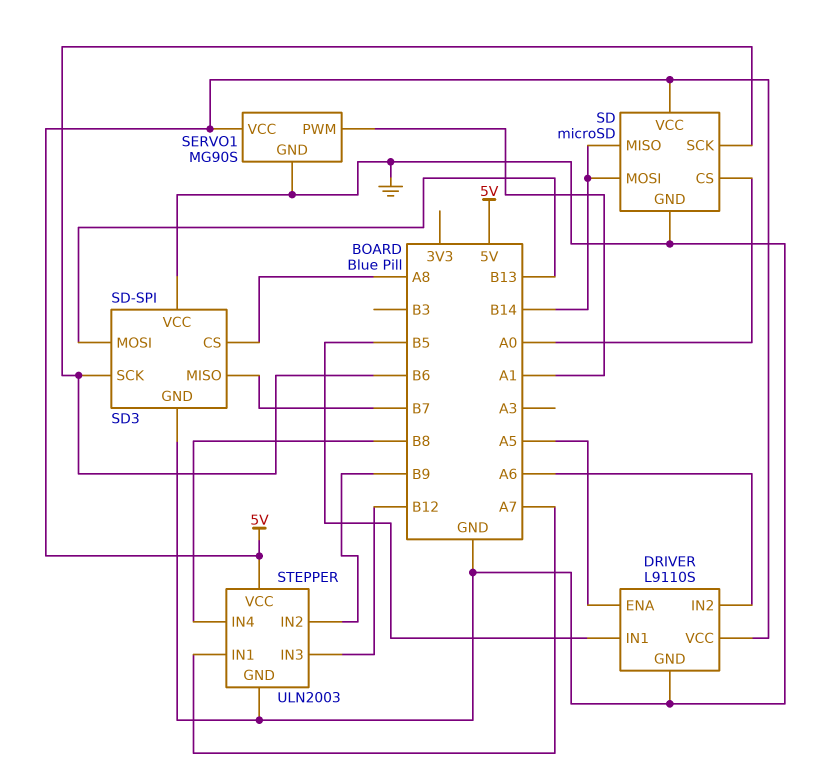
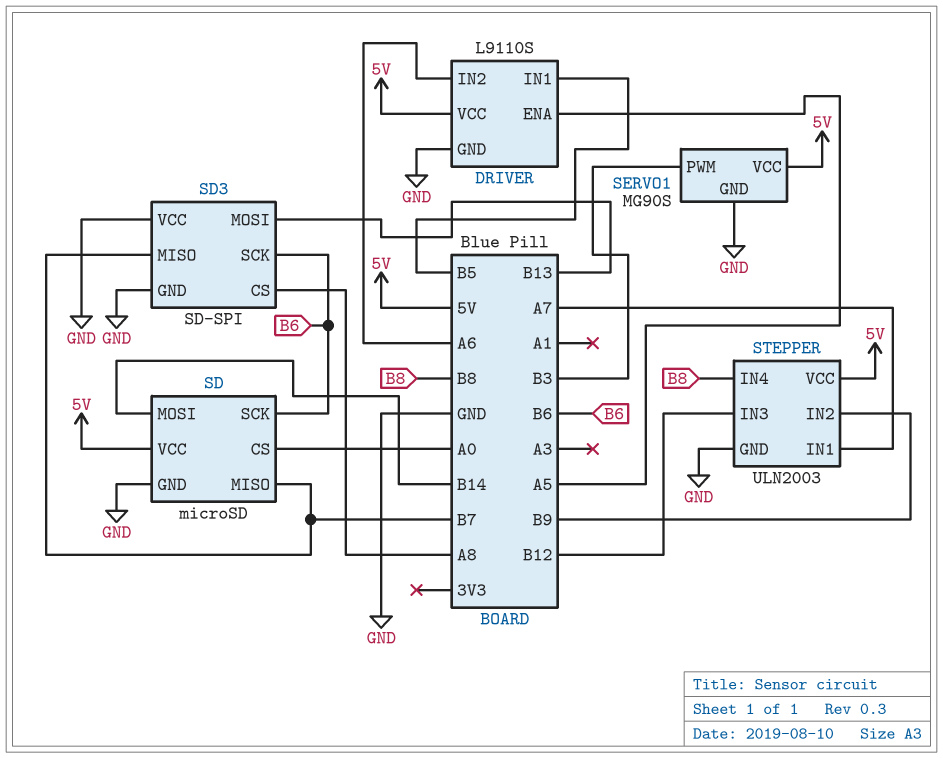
SD pin MISO: B14 -> B7
SERVO1 pin PWM: A1 -> B3

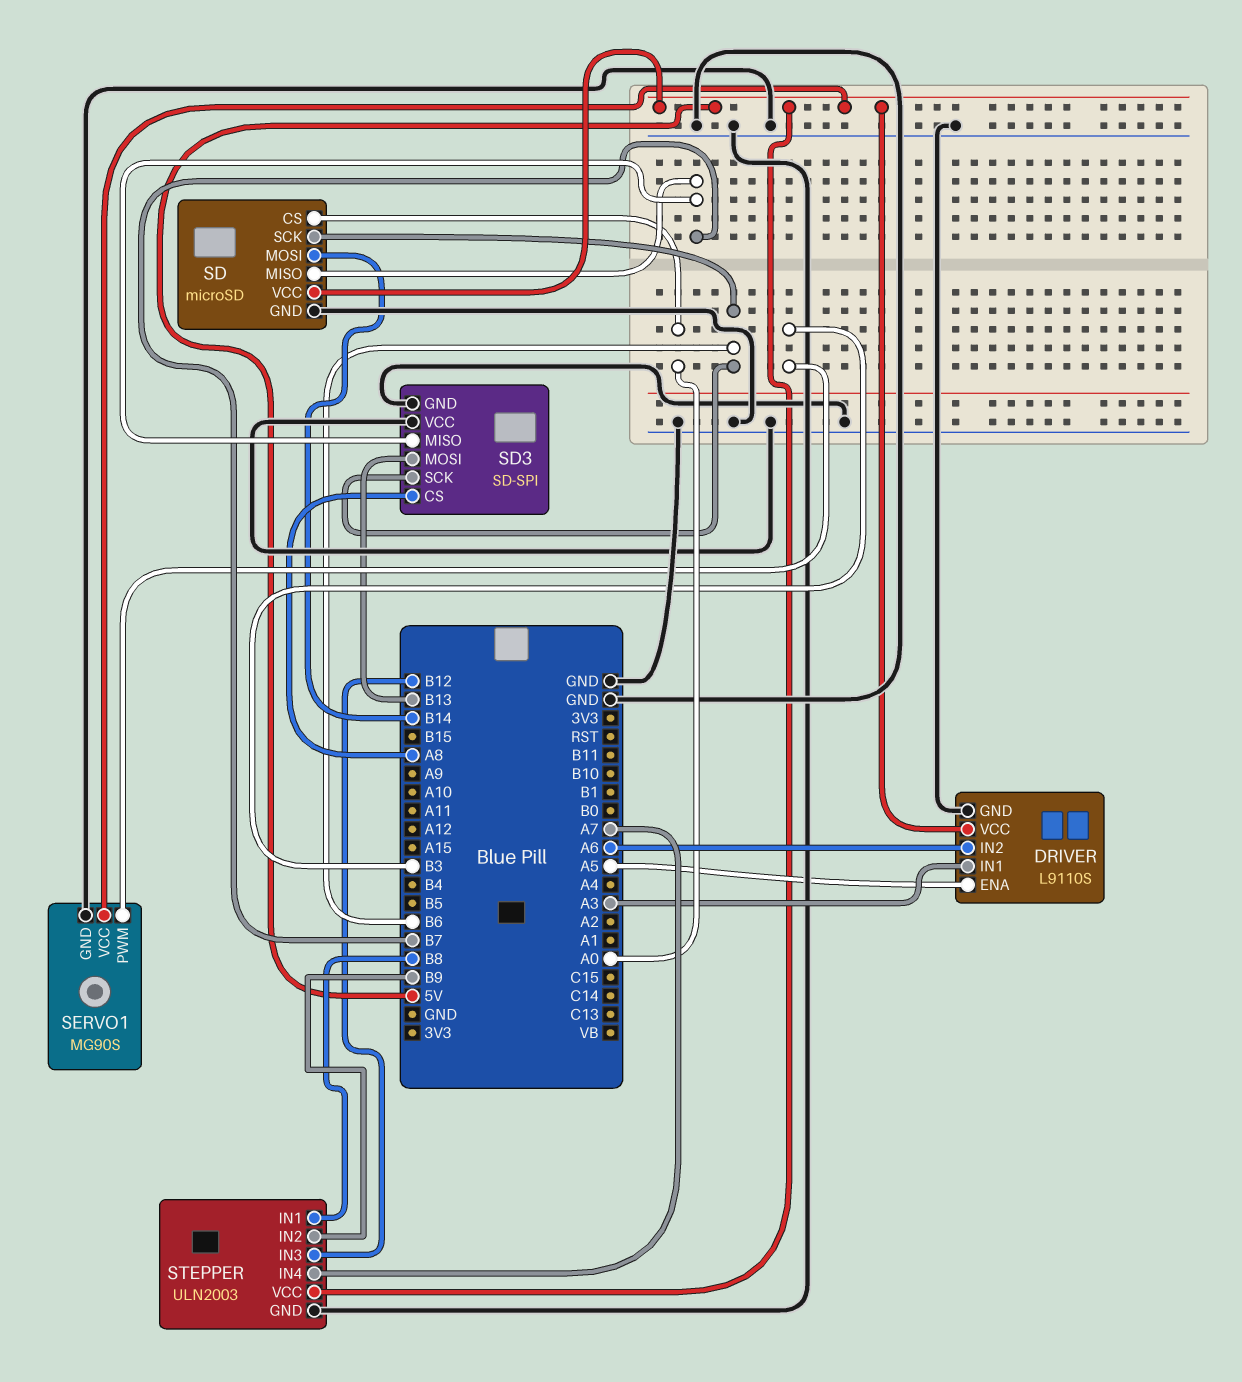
DRIVER pin IN1: B5 -> A3
STEPPER pin IN1: A7 -> B8
STEPPER pin IN4: B8 -> A7

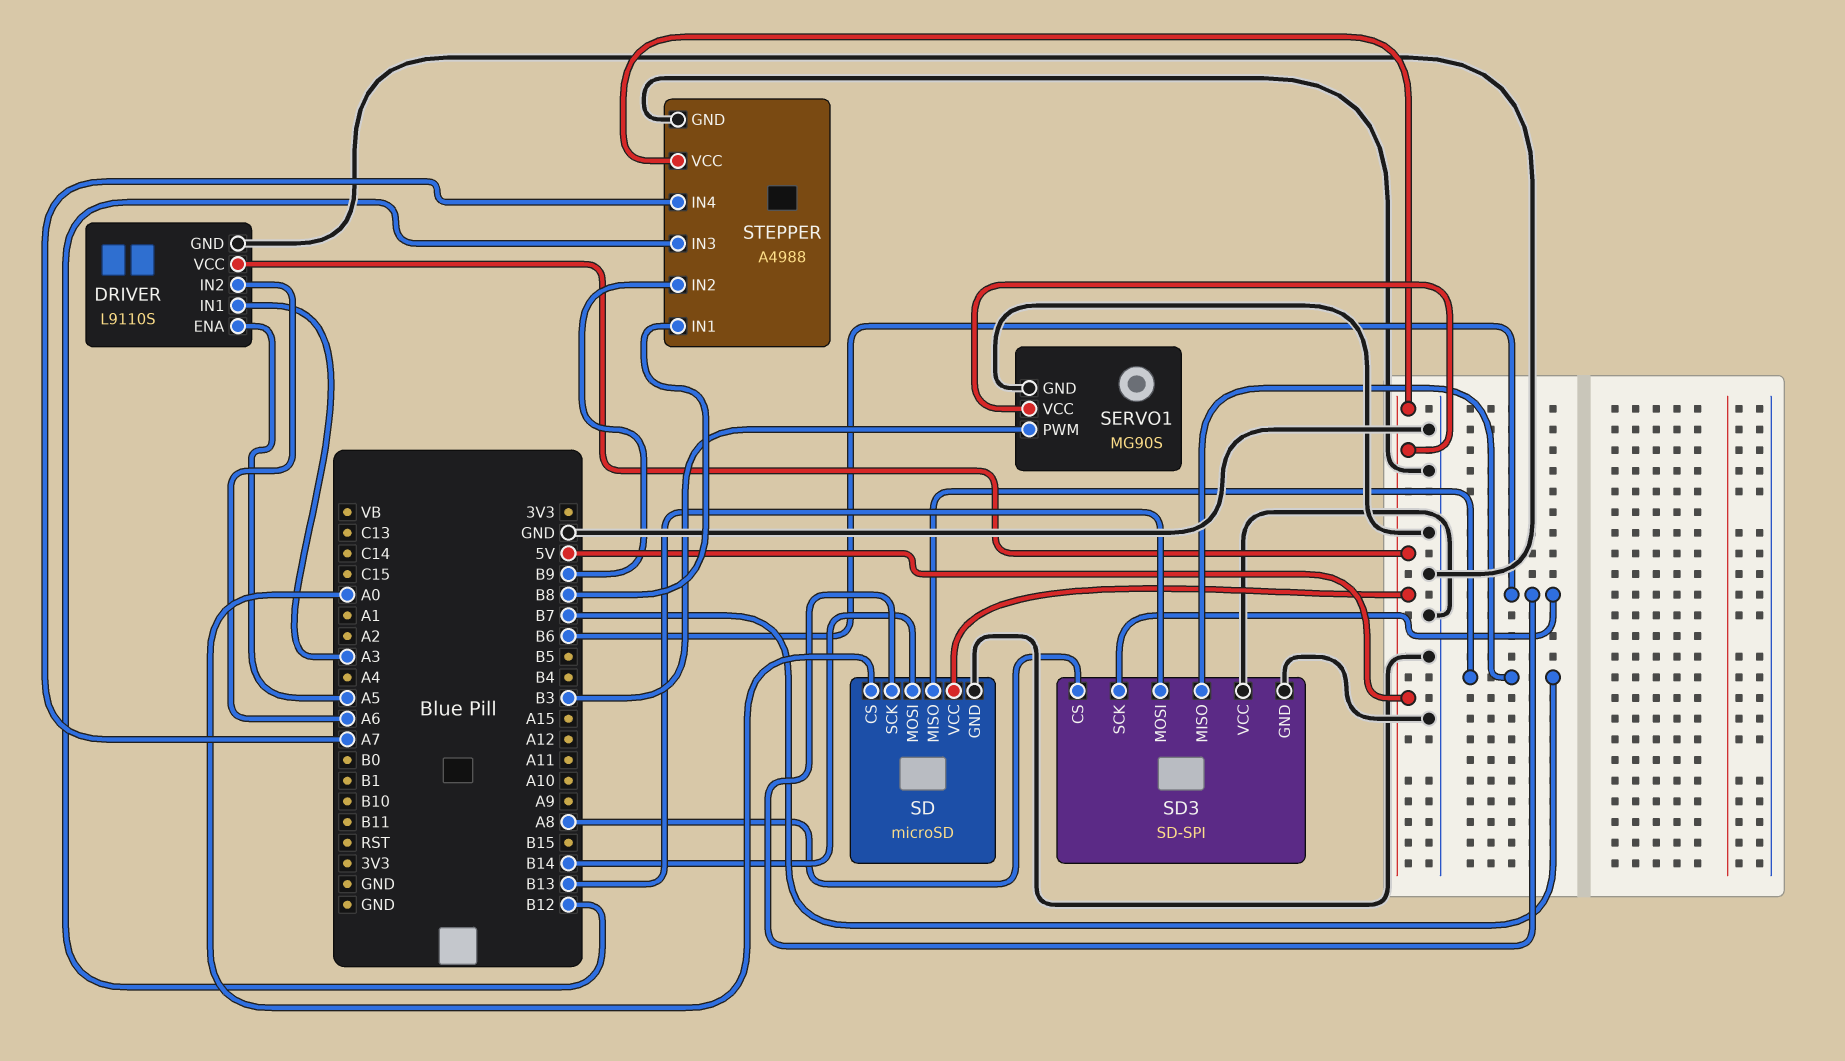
STEPPER: ULN2003 -> A4988

